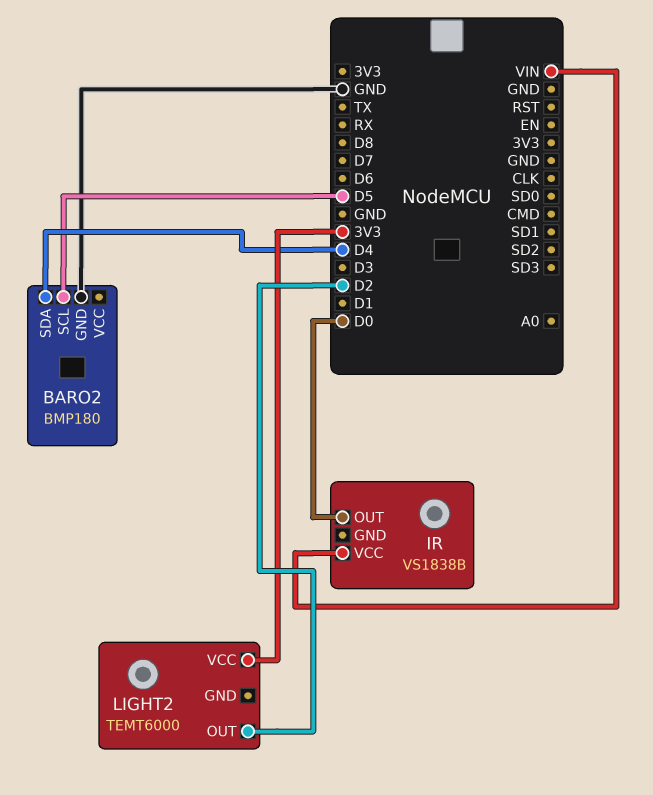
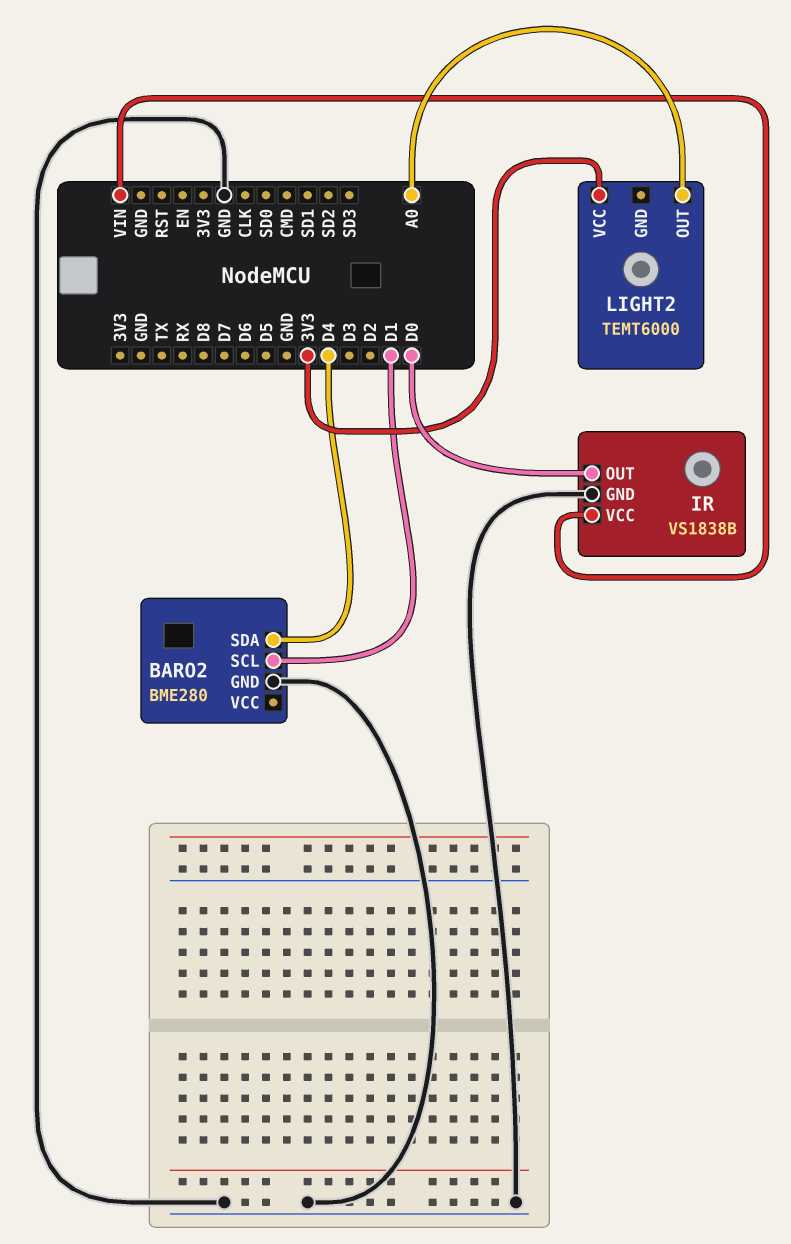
BARO2: BMP180 -> BME280
BARO2 pin SCL: D5 -> D1
IR pin GND: none -> GND
LIGHT2 pin OUT: D2 -> A0

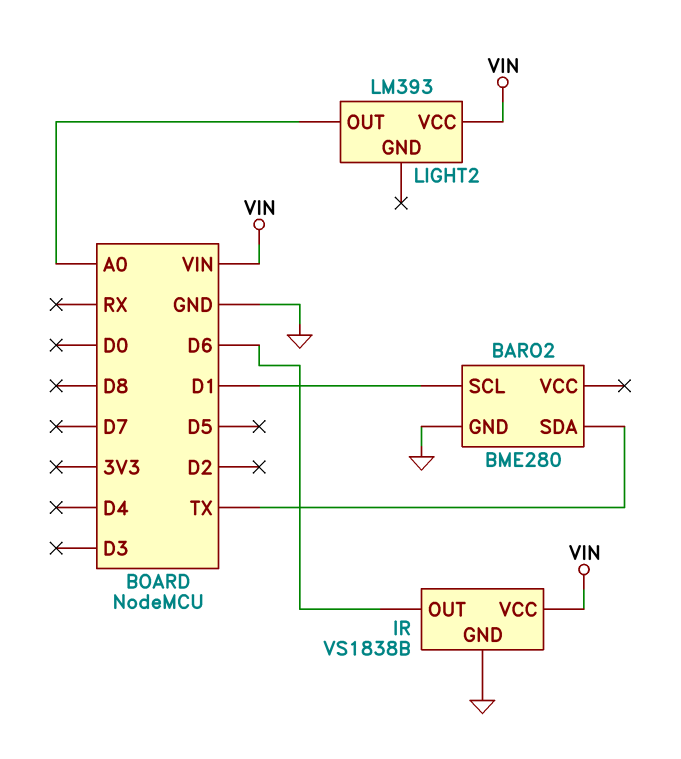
BARO2 pin SDA: D4 -> TX
IR pin OUT: D0 -> D6
LIGHT2: TEMT6000 -> LM393
LIGHT2 pin VCC: 3V3 -> VIN

